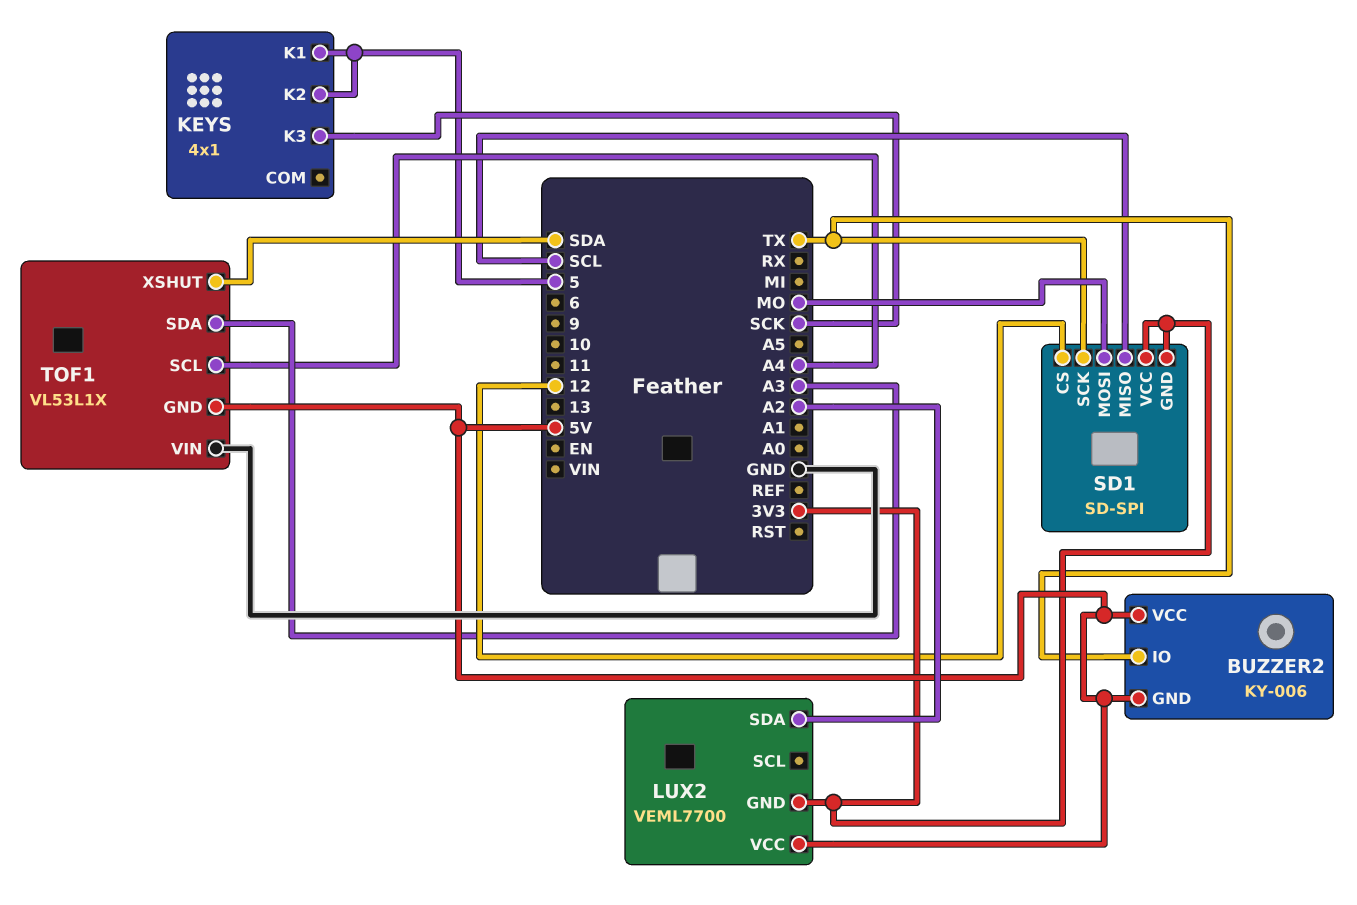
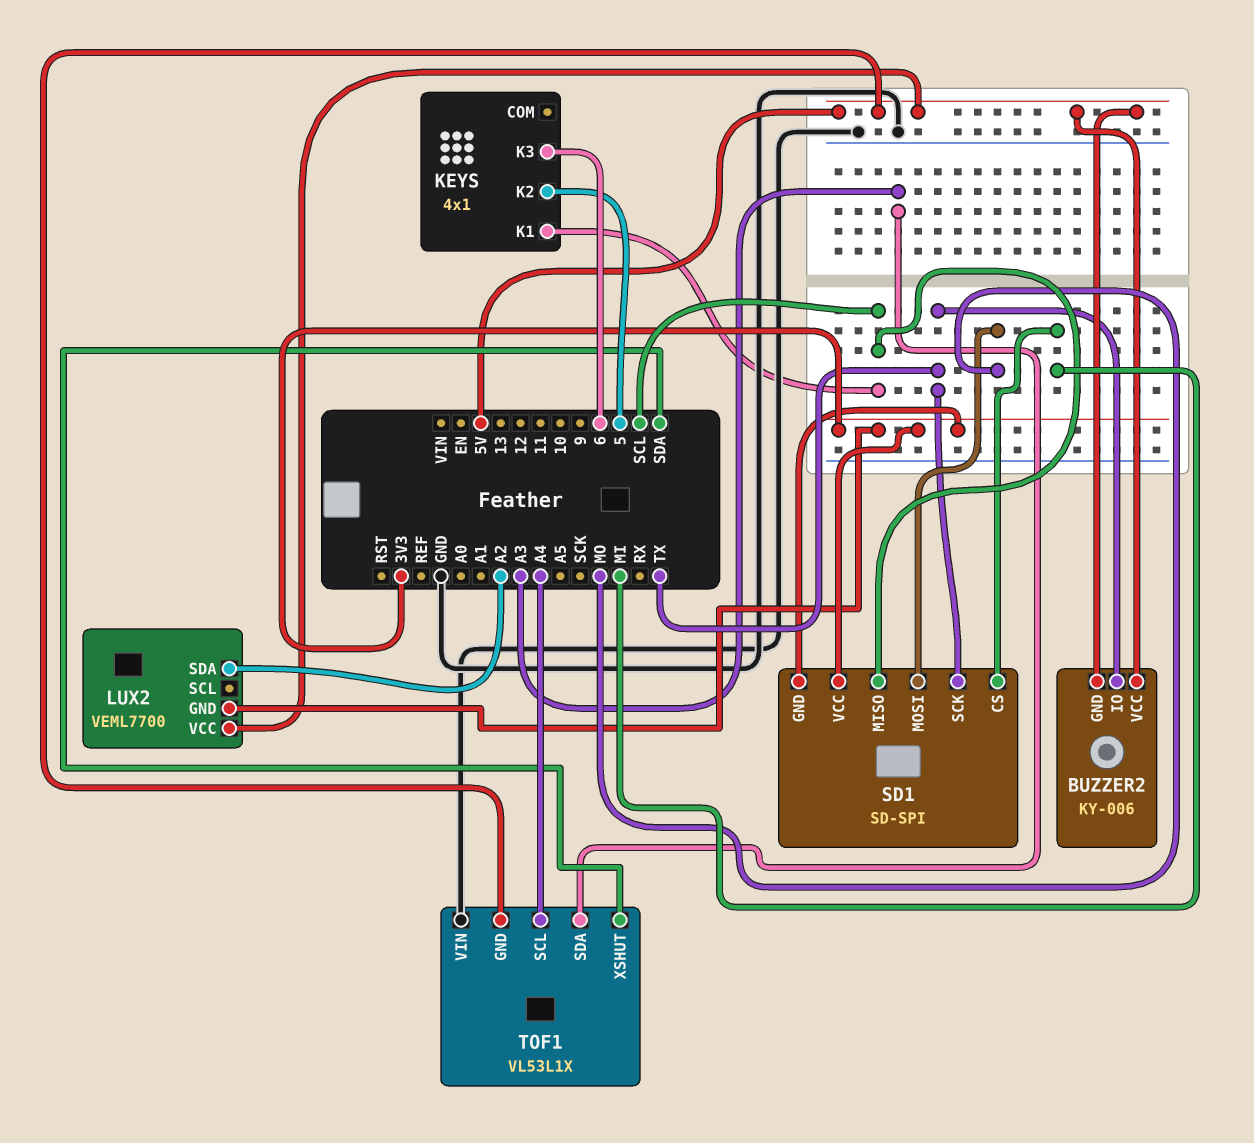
KEYS pin K1: 5 -> SCL
KEYS pin K3: SCK -> 6
SD1 pin CS: 12 -> MI

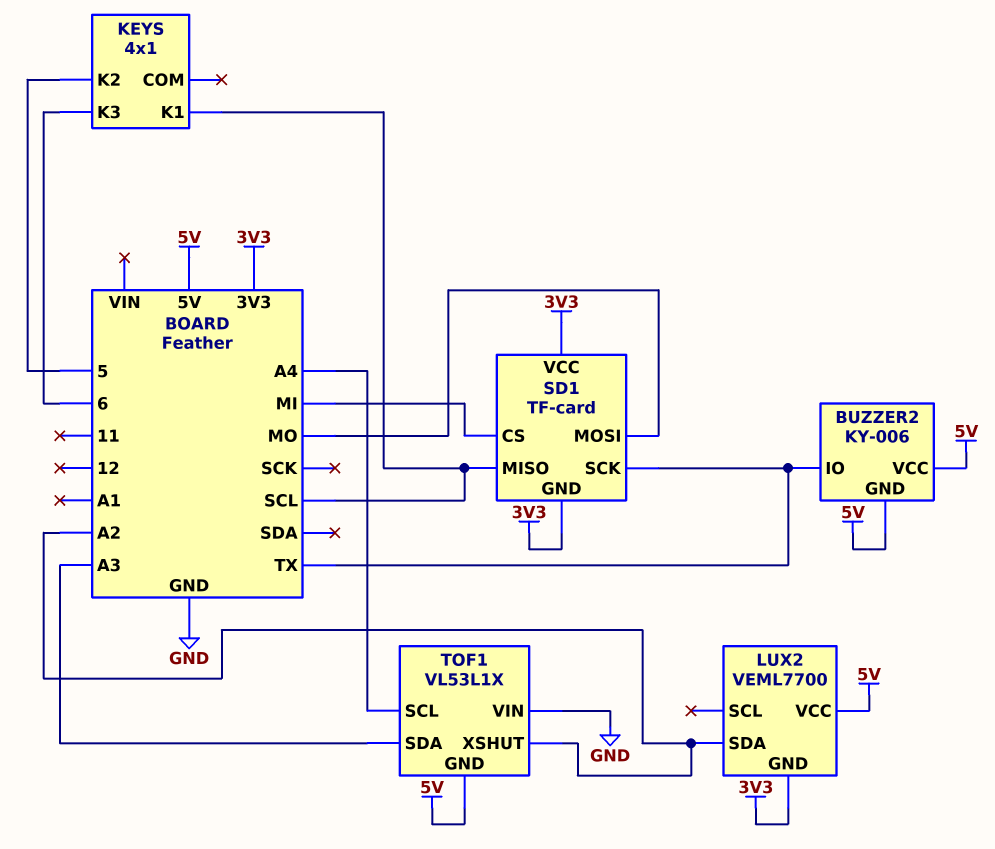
SD1: SD-SPI -> TF-card
TOF1 pin XSHUT: SDA -> A2

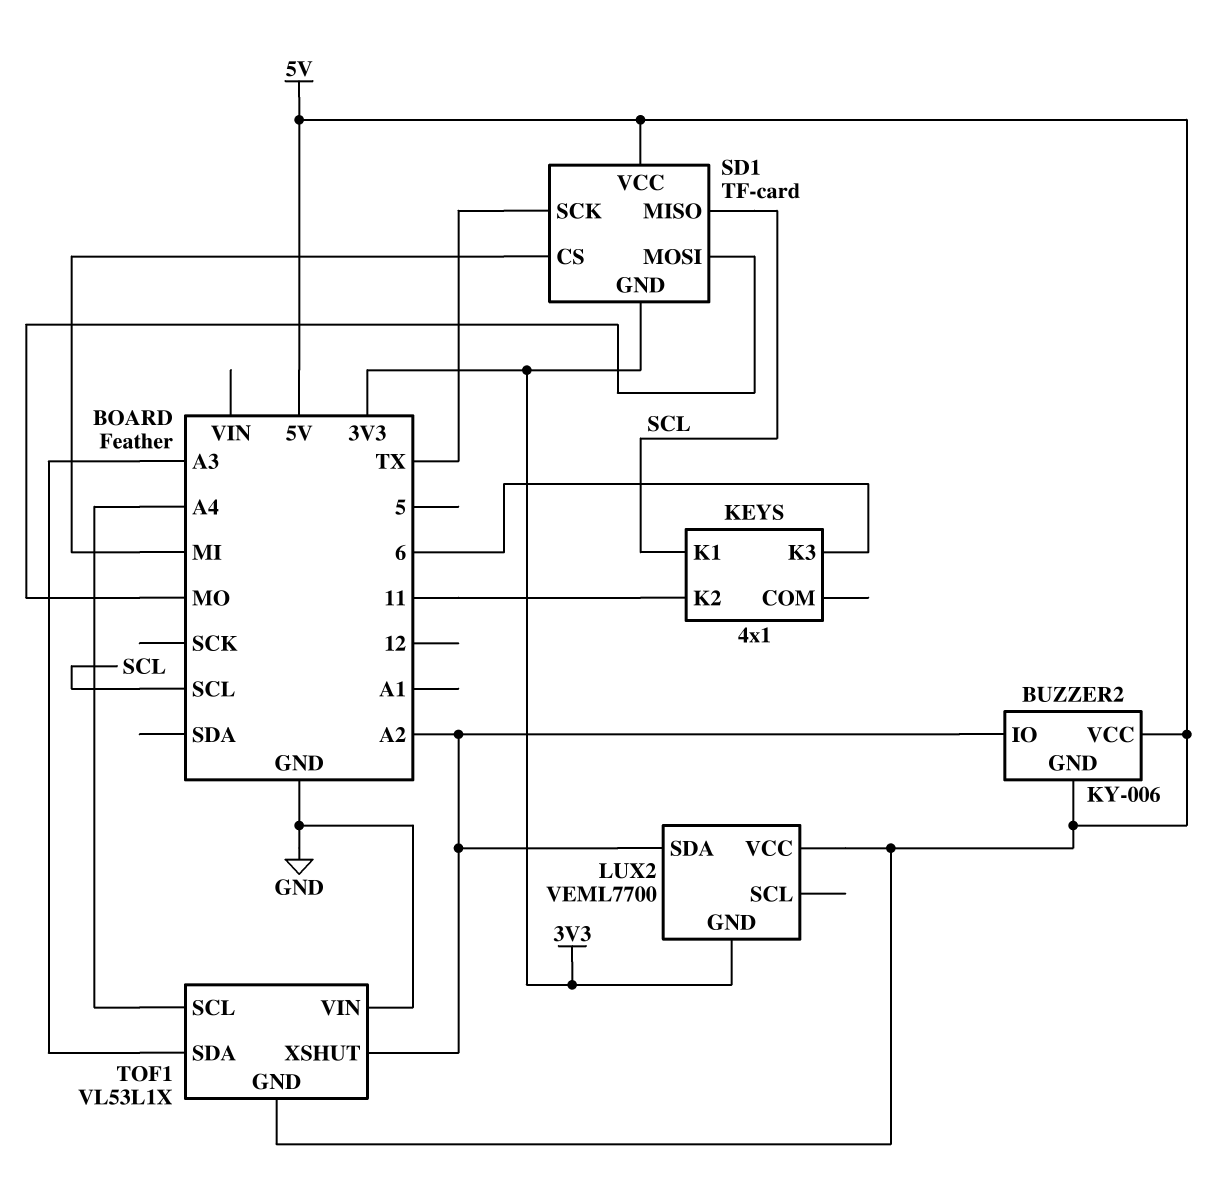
BUZZER2 pin IO: TX -> A2
KEYS pin K2: 5 -> 11
SD1 pin VCC: 3V3 -> 5V

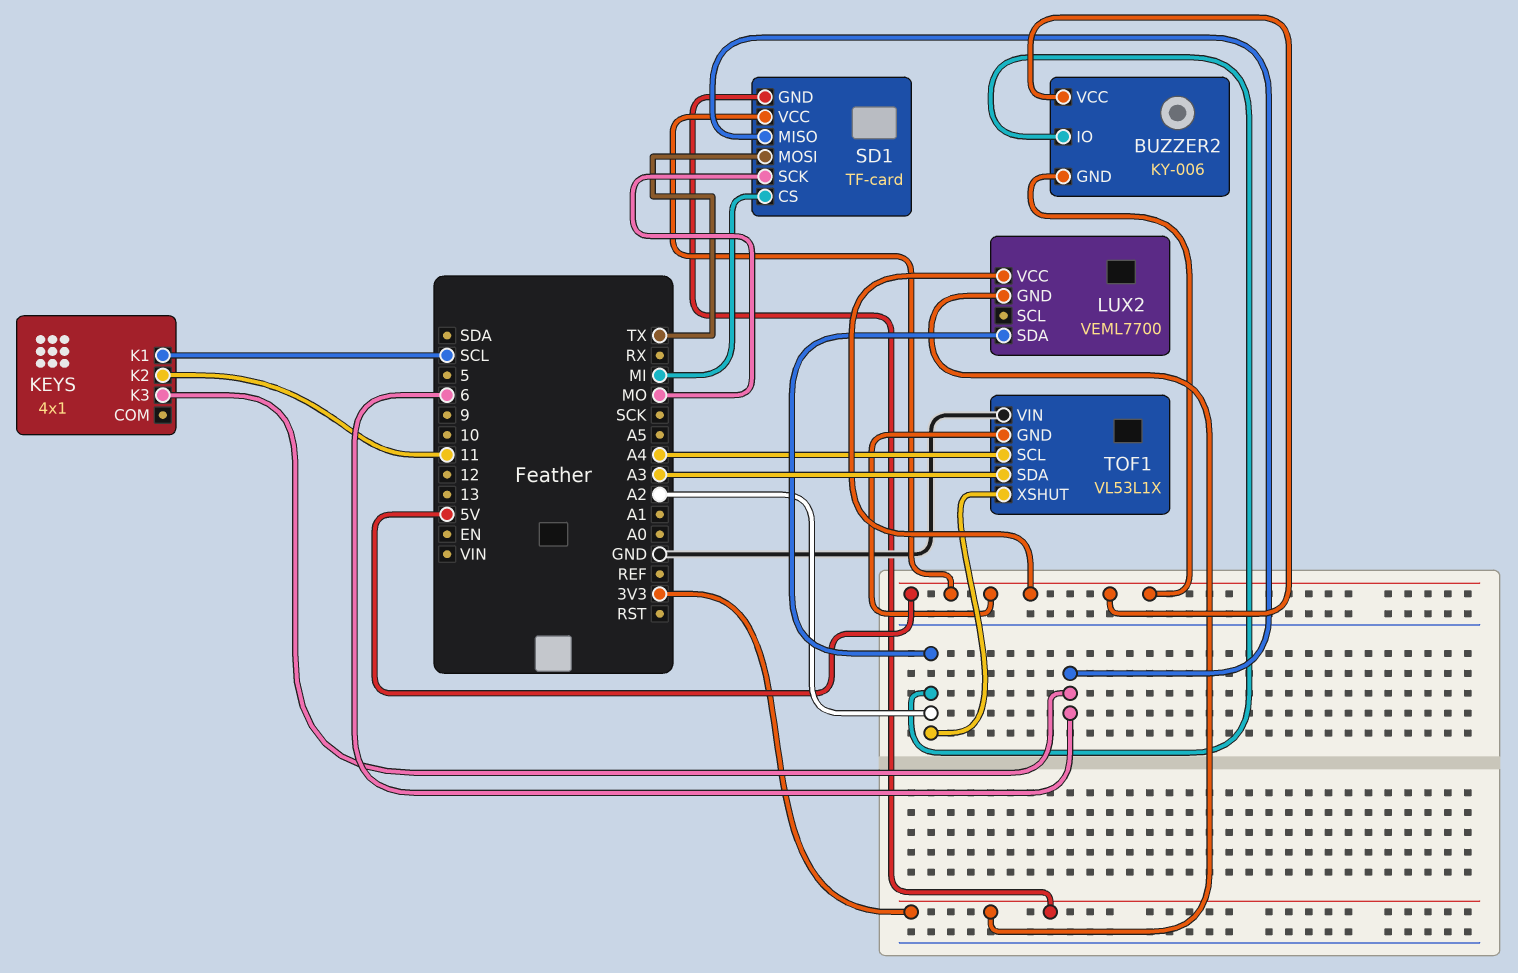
SD1 pin MISO: SCL -> 6
SD1 pin MOSI: MO -> TX
SD1 pin SCK: TX -> MO

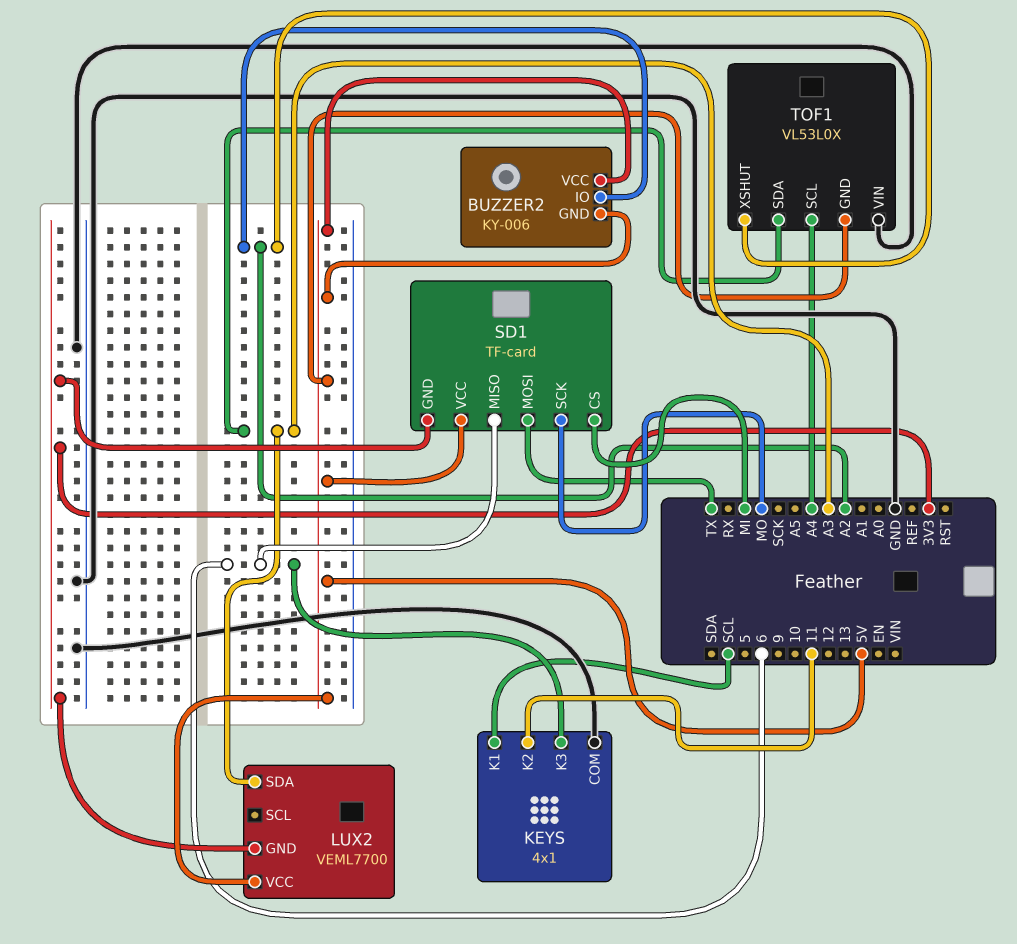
KEYS pin COM: none -> GND
LUX2 pin SDA: A2 -> A3
TOF1: VL53L1X -> VL53L0X

